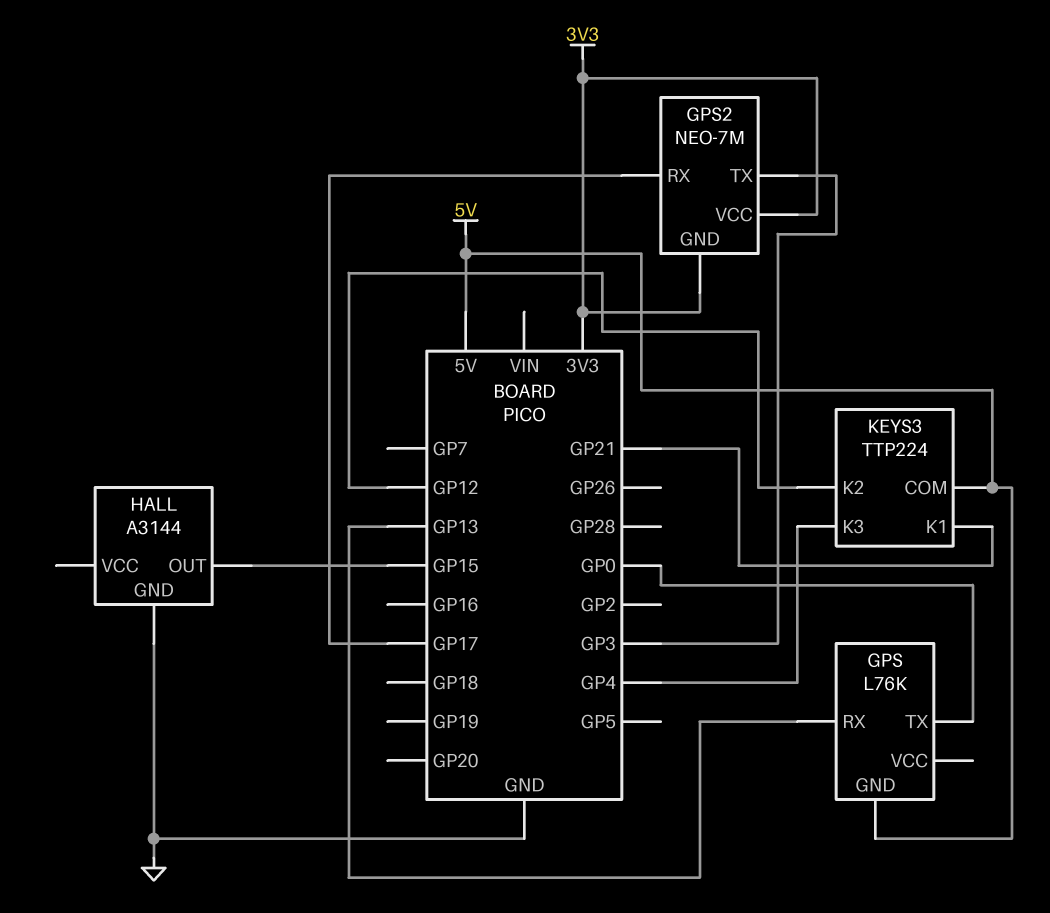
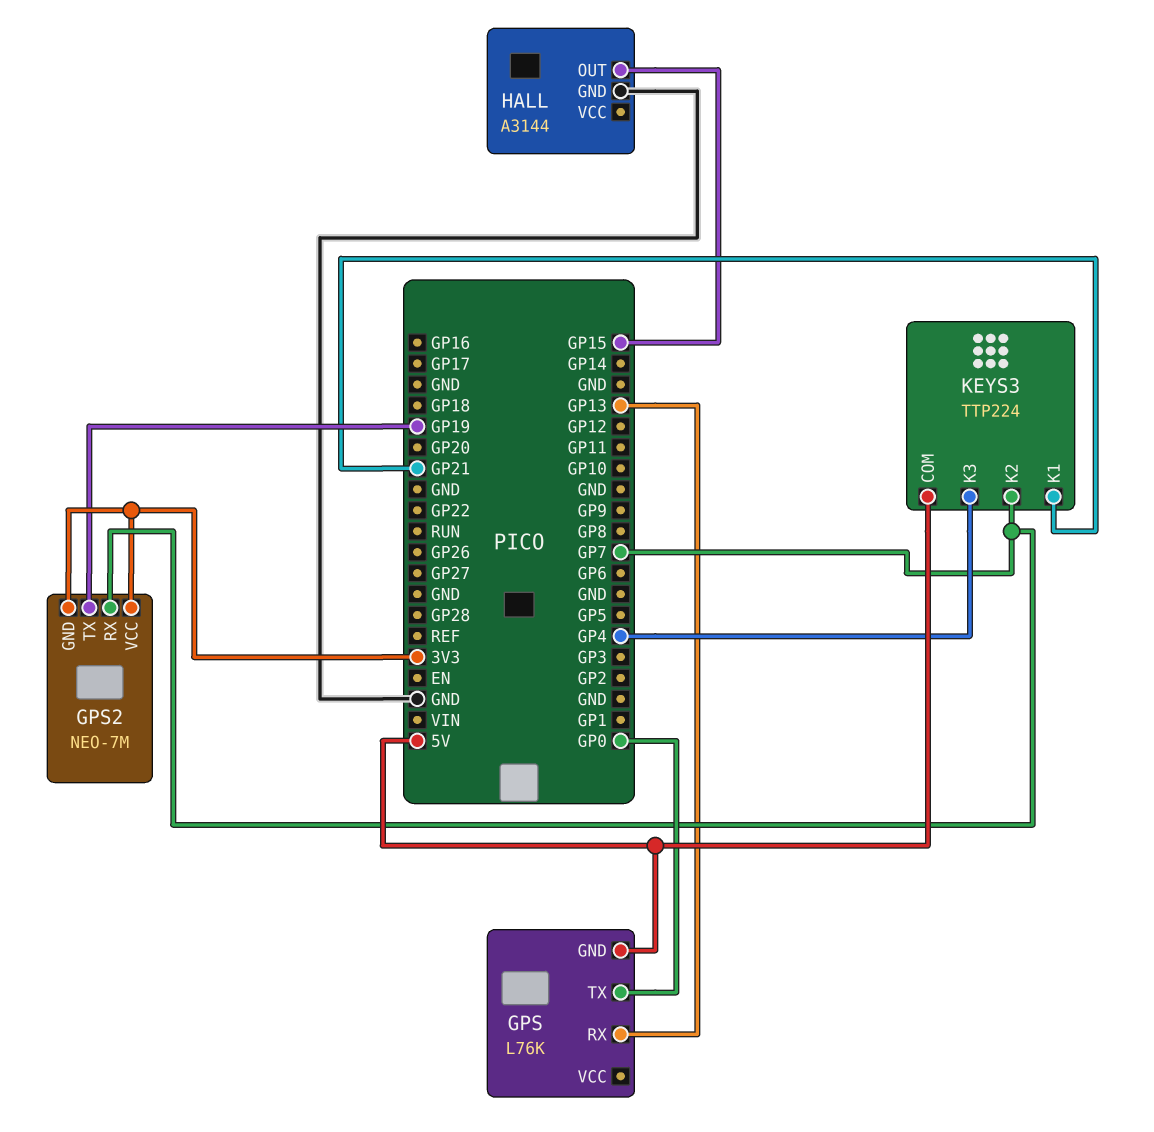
GPS2 pin RX: GP17 -> GP7
GPS2 pin TX: GP3 -> GP19
KEYS3 pin K2: GP12 -> GP7

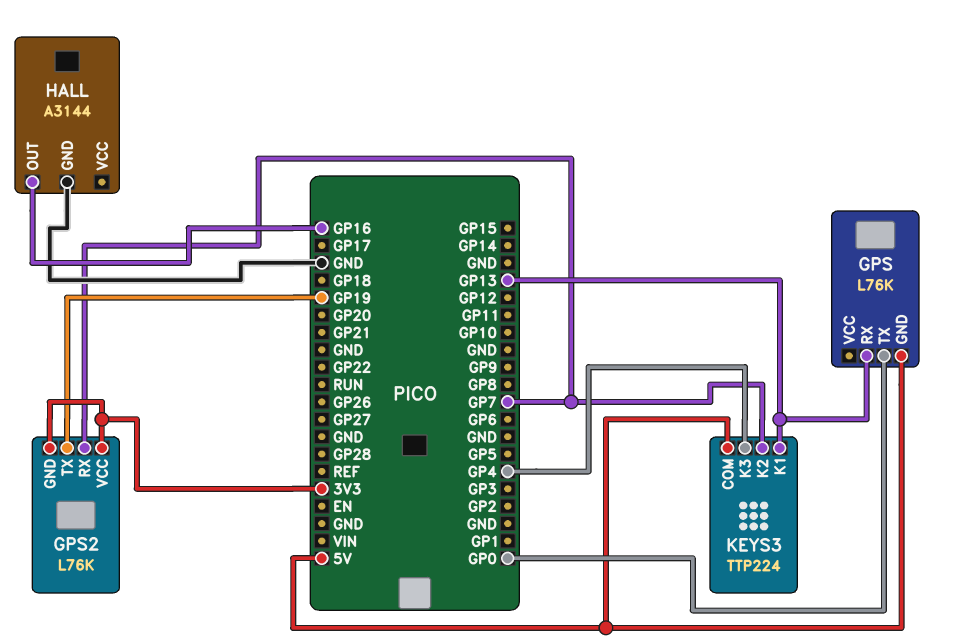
GPS2: NEO-7M -> L76K
HALL pin OUT: GP15 -> GP16
KEYS3 pin K1: GP21 -> GP13

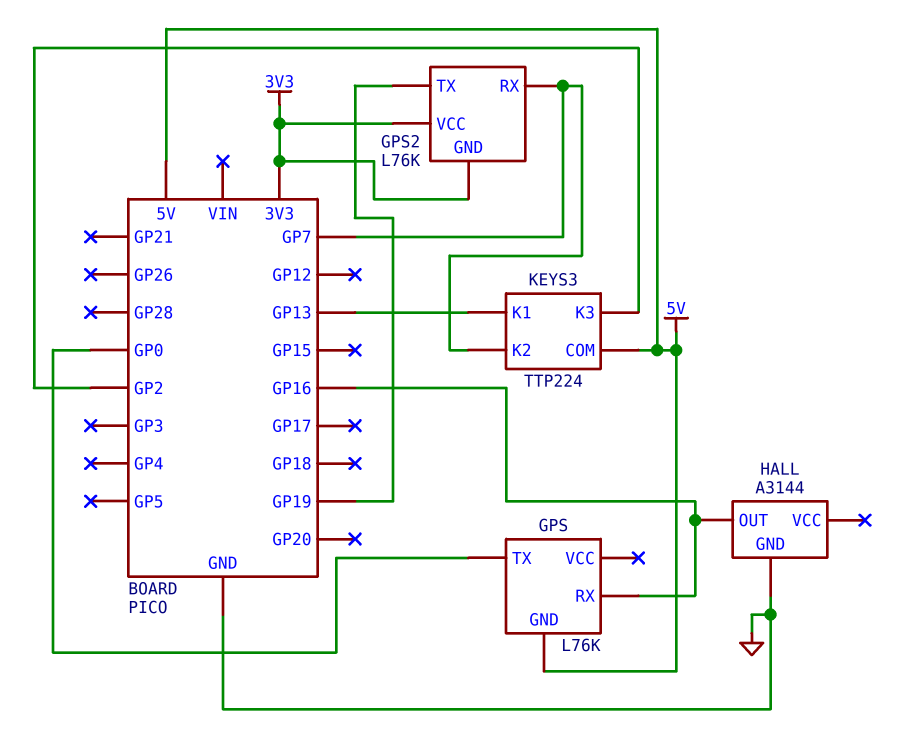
GPS pin RX: GP13 -> GP16
KEYS3 pin K3: GP4 -> GP2

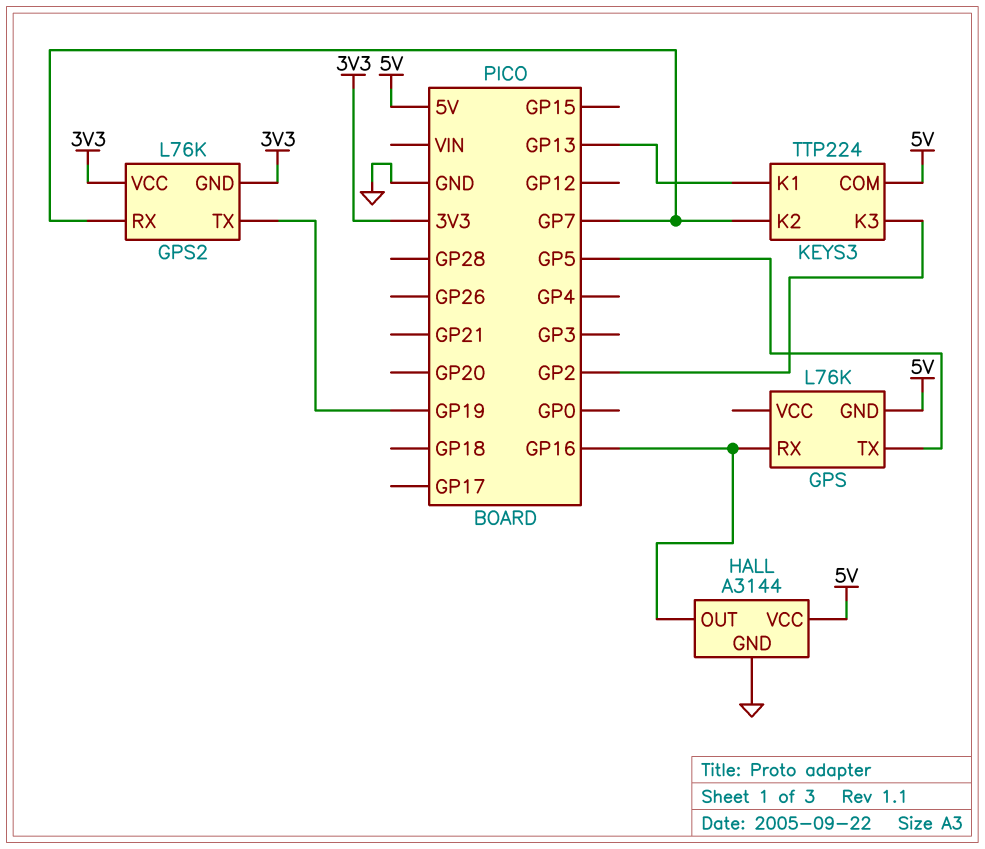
GPS pin TX: GP0 -> GP5
HALL pin VCC: none -> 5V

